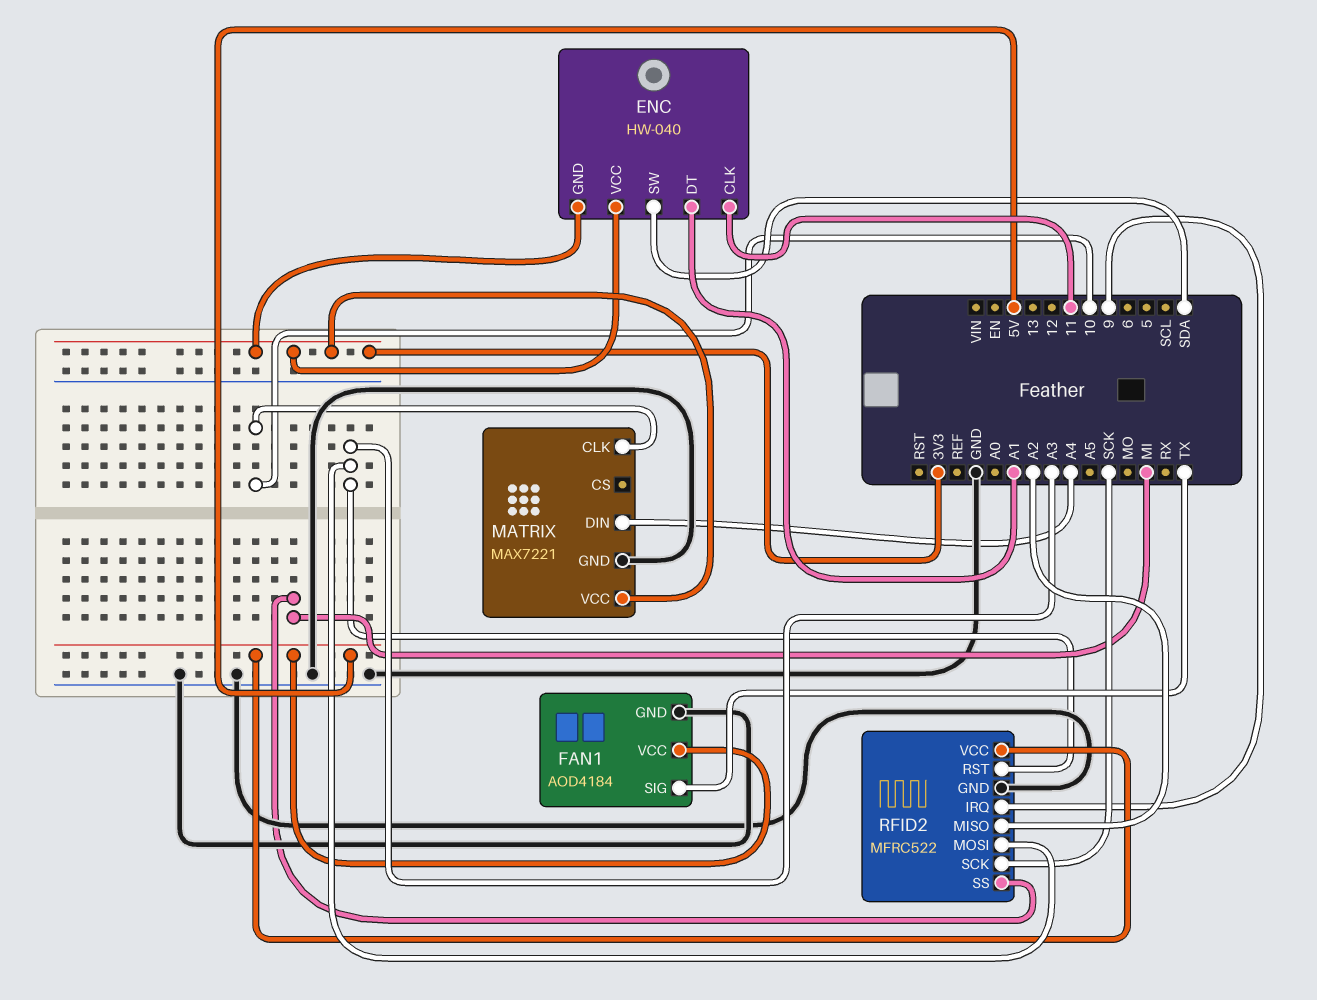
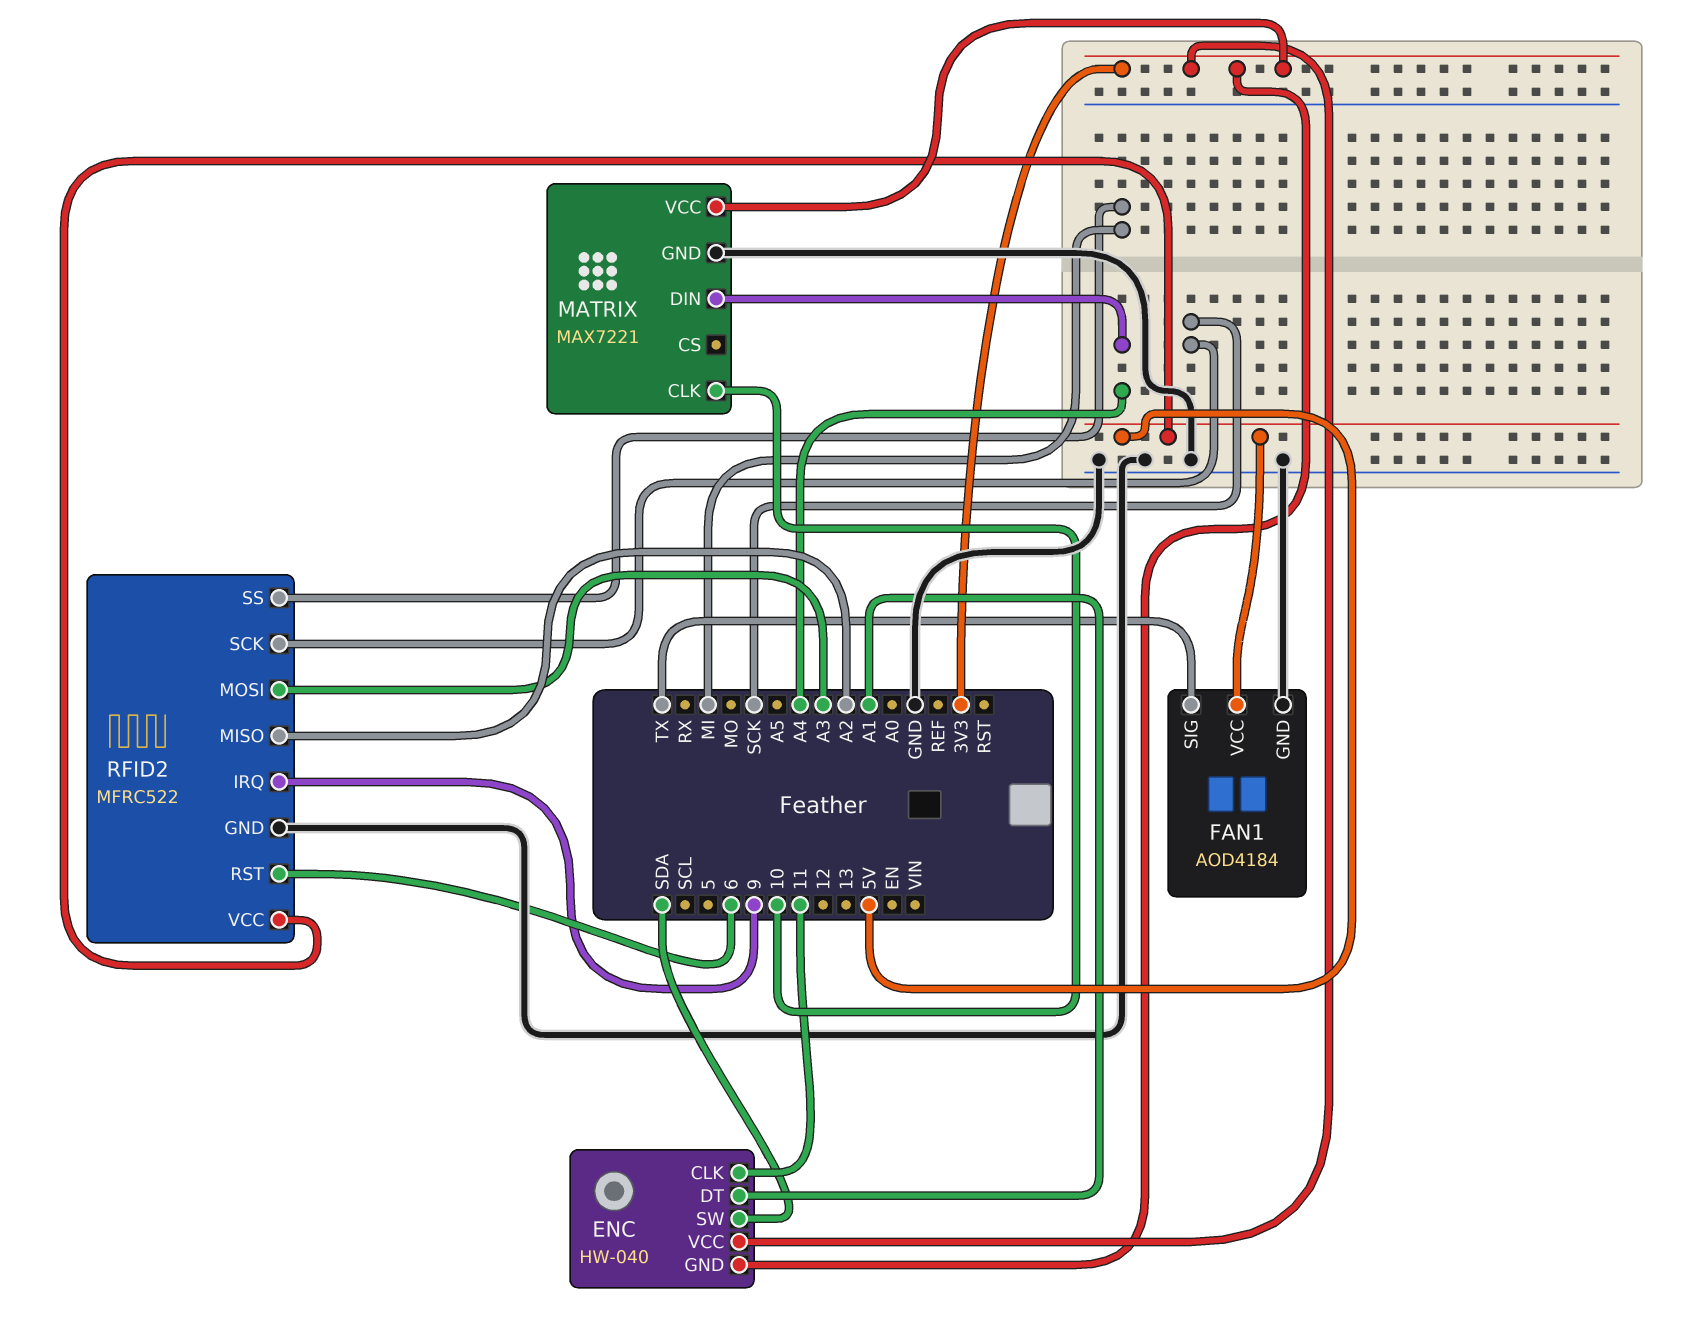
RFID2 pin RST: A3 -> 6

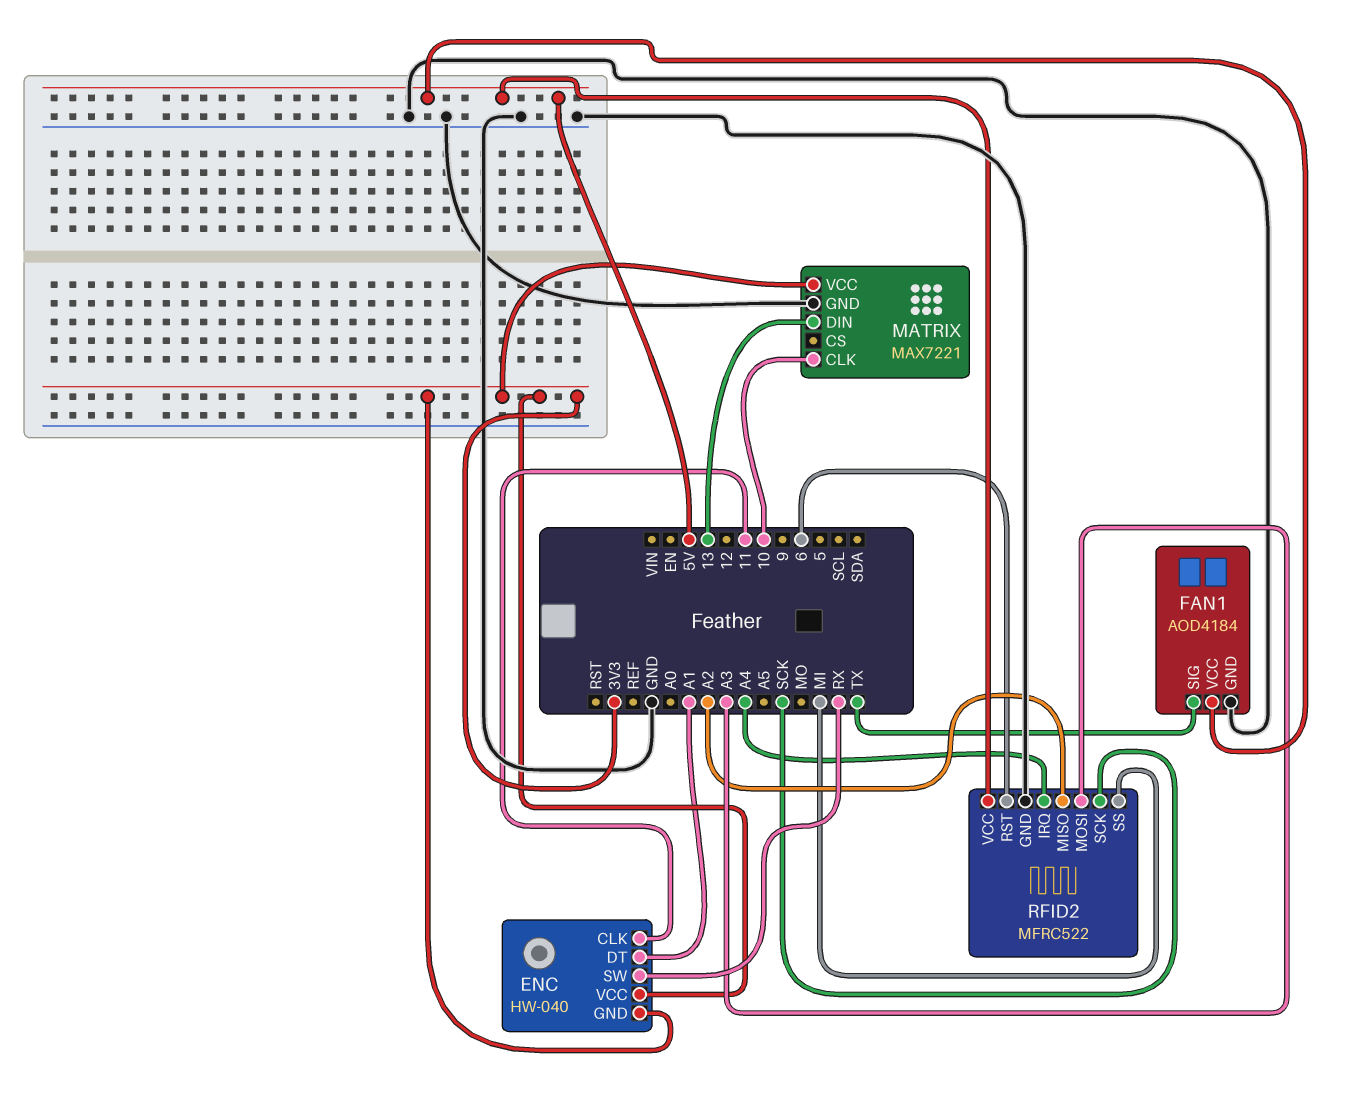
ENC pin SW: SDA -> RX
MATRIX pin DIN: A4 -> 13
RFID2 pin IRQ: 9 -> A4

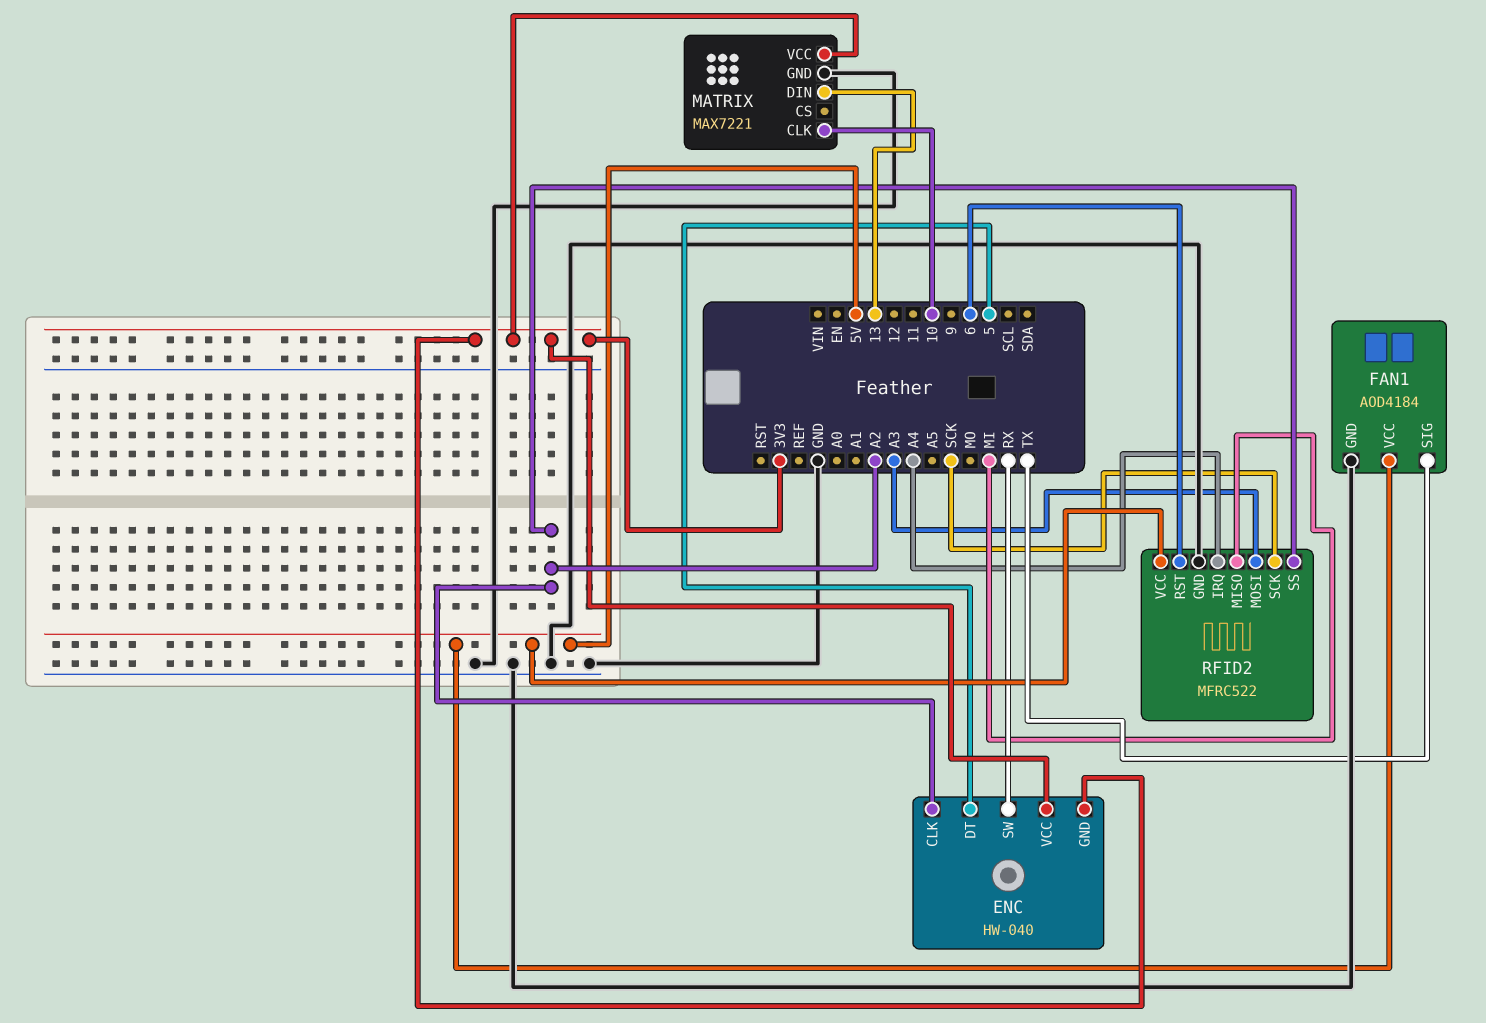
ENC pin CLK: 11 -> A2
ENC pin DT: A1 -> 5
RFID2 pin MISO: A2 -> MI
RFID2 pin SS: MI -> A2

